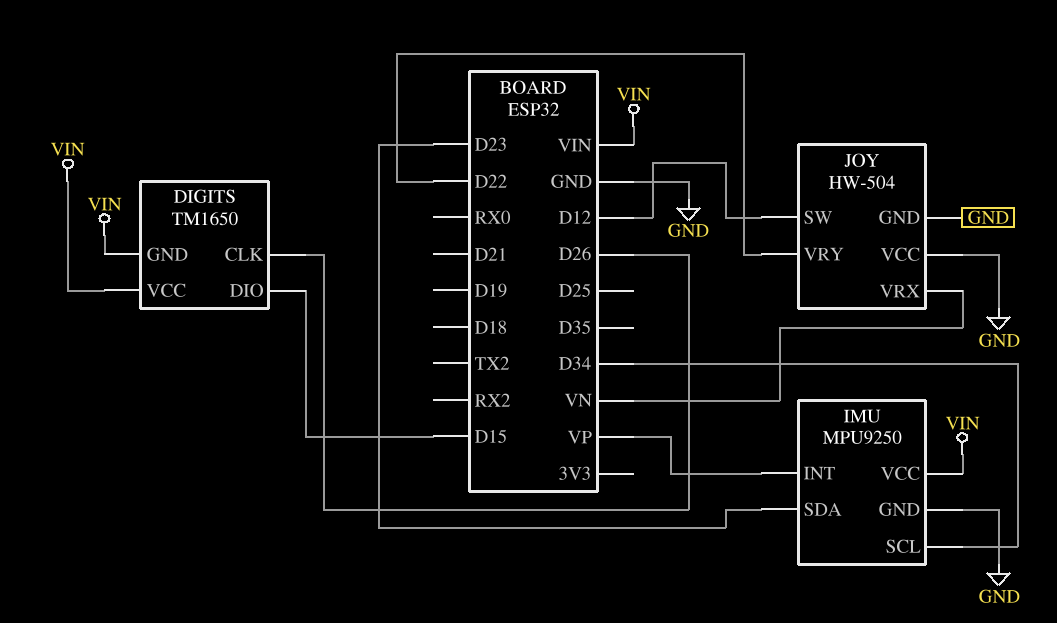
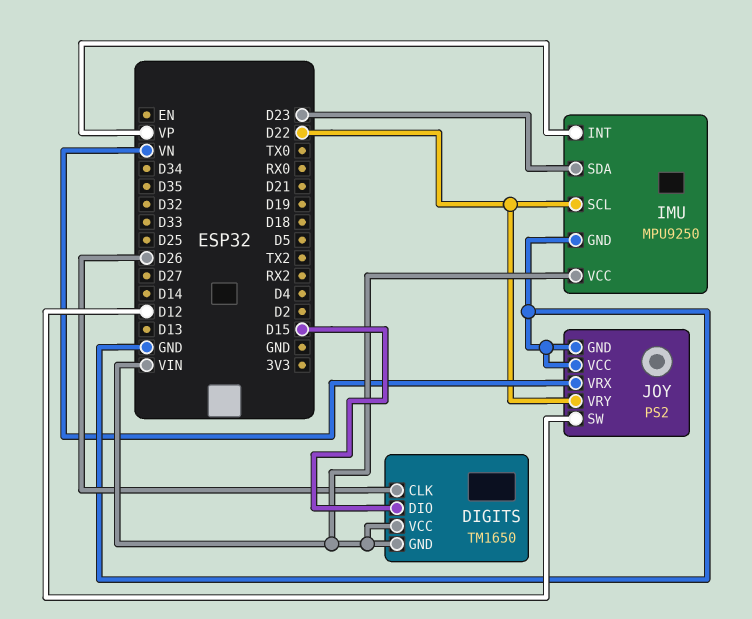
IMU pin SCL: D34 -> D22
JOY: HW-504 -> PS2

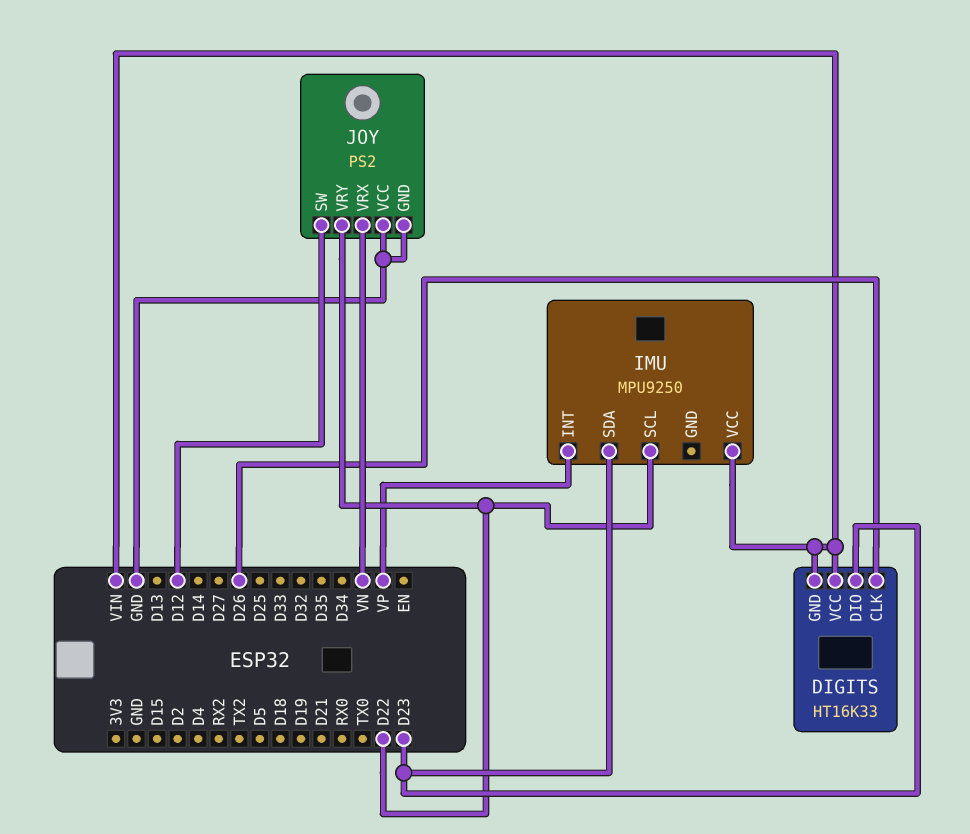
DIGITS: TM1650 -> HT16K33
DIGITS pin DIO: D15 -> D23
IMU pin GND: GND -> none

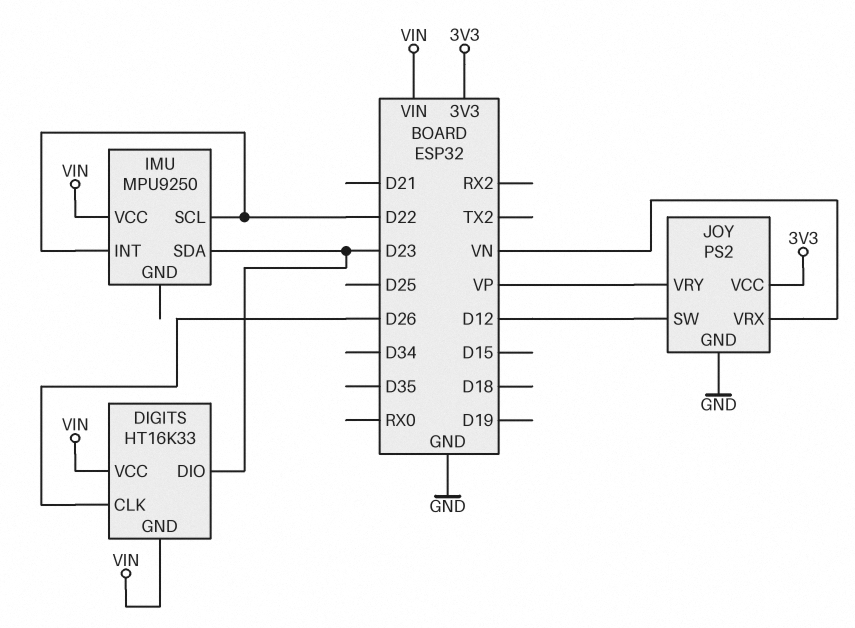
IMU pin INT: VP -> D22
JOY pin VCC: GND -> 3V3
JOY pin VRY: D22 -> VP

